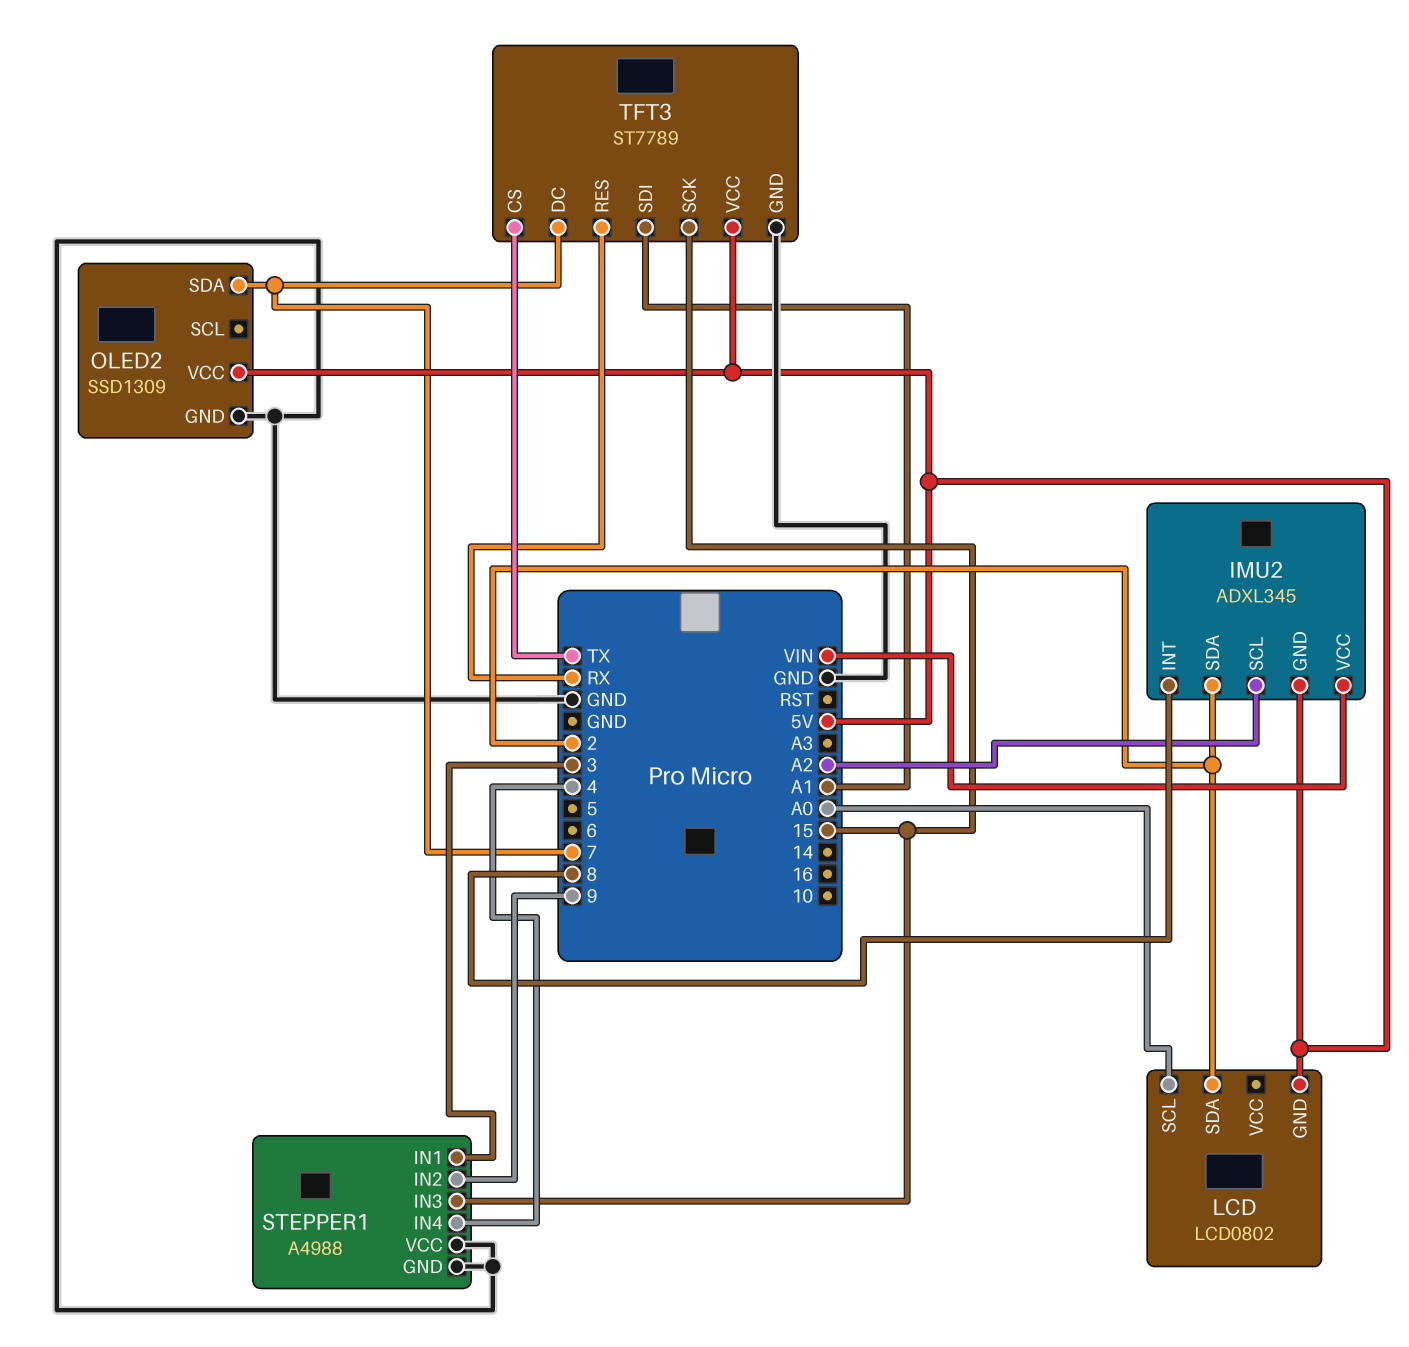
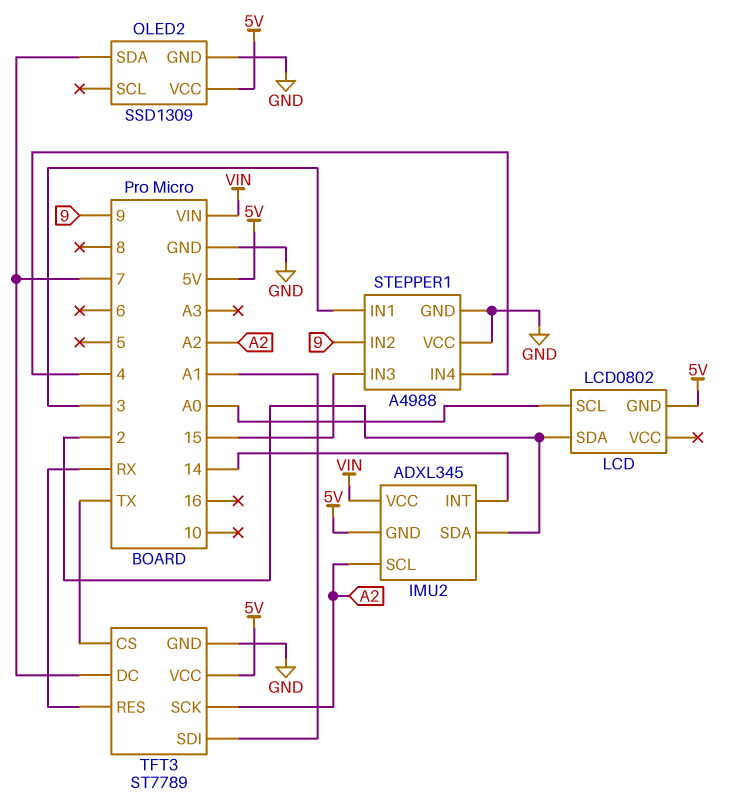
IMU2 pin INT: 8 -> 14
TFT3 pin SCK: 15 -> A2

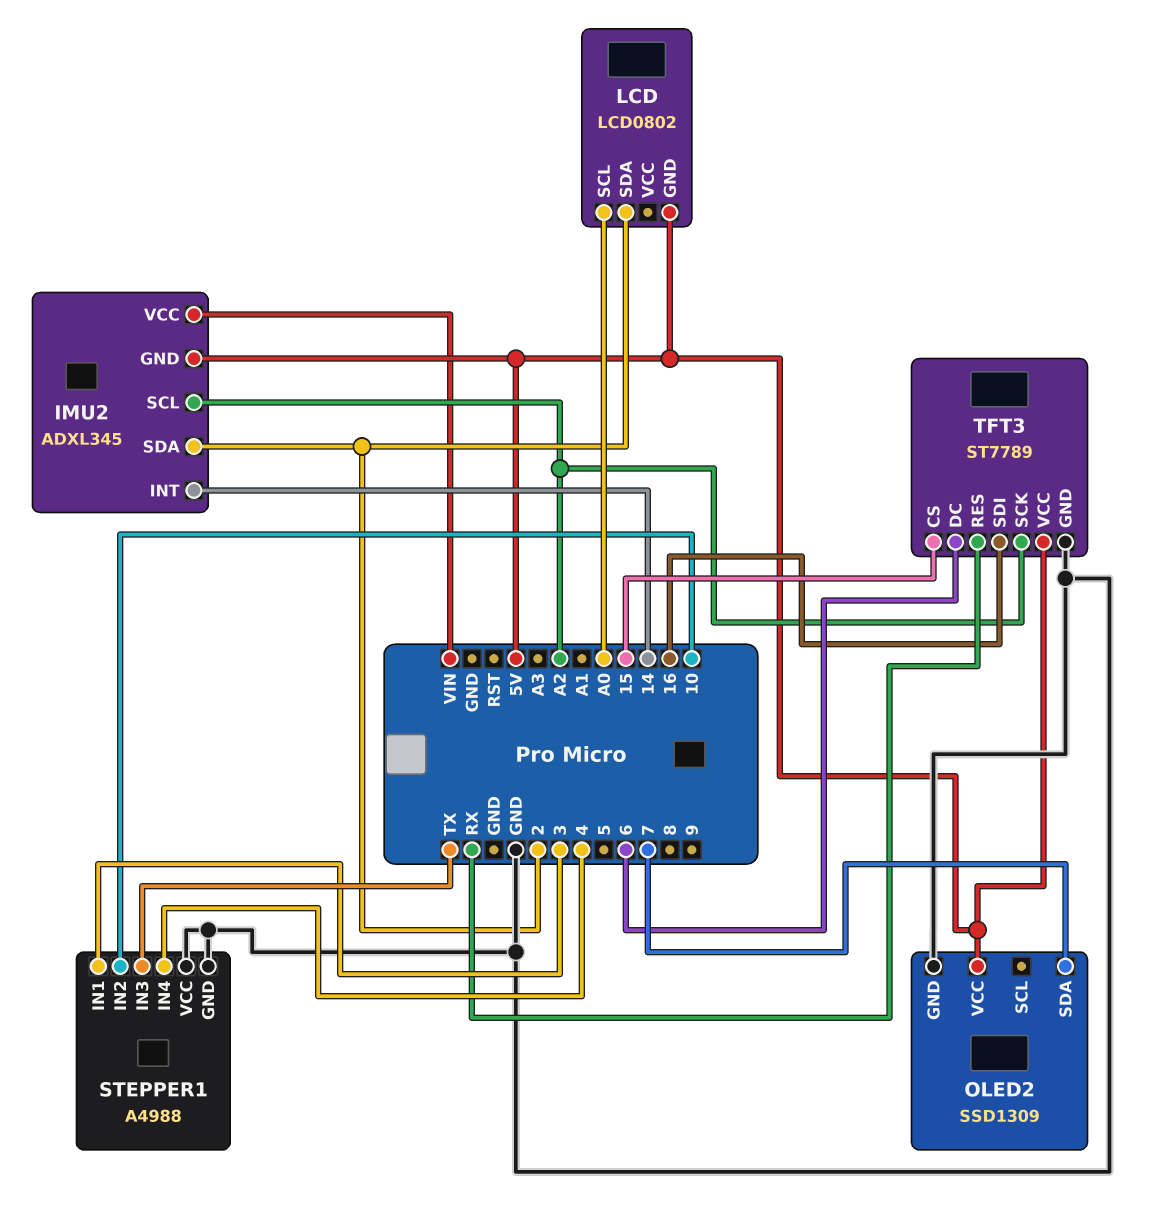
STEPPER1 pin IN2: 9 -> 10
STEPPER1 pin IN3: 15 -> TX
TFT3 pin CS: TX -> 15
TFT3 pin DC: 7 -> 6
TFT3 pin SDI: A1 -> 16

